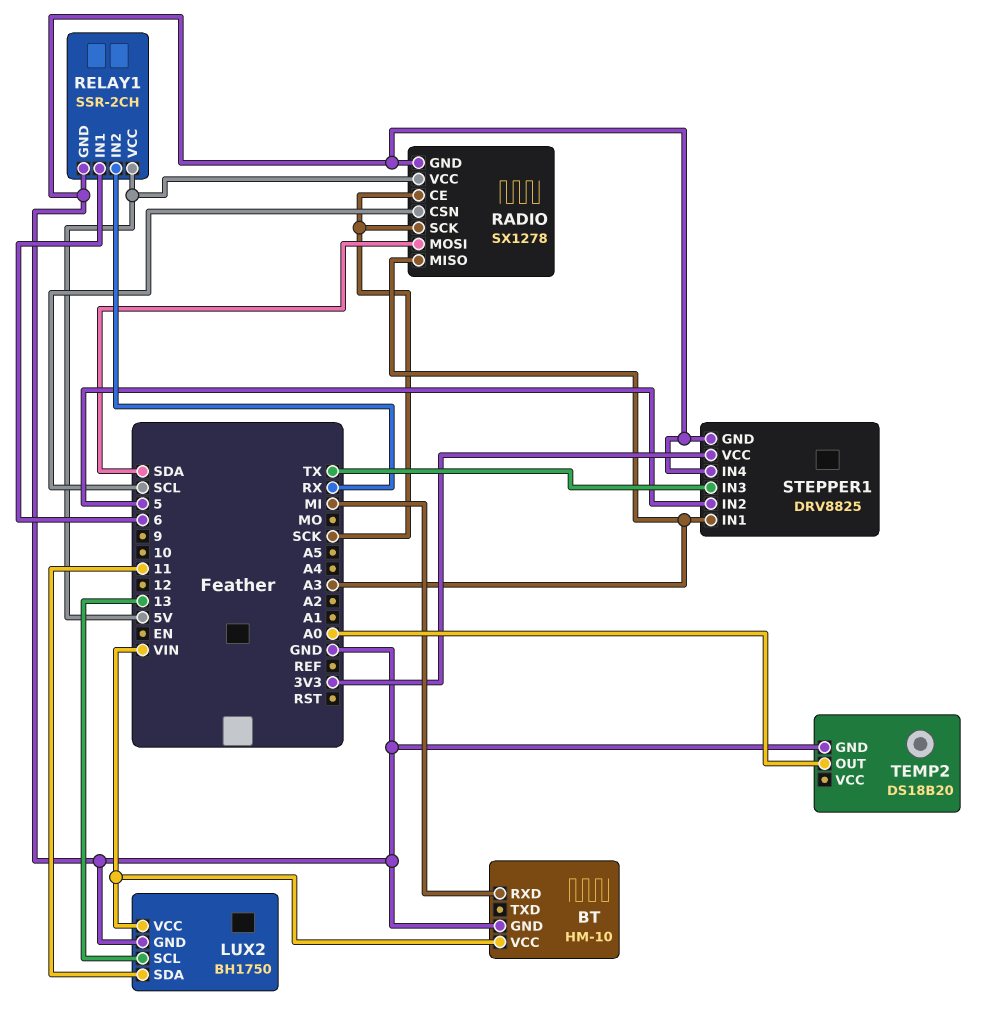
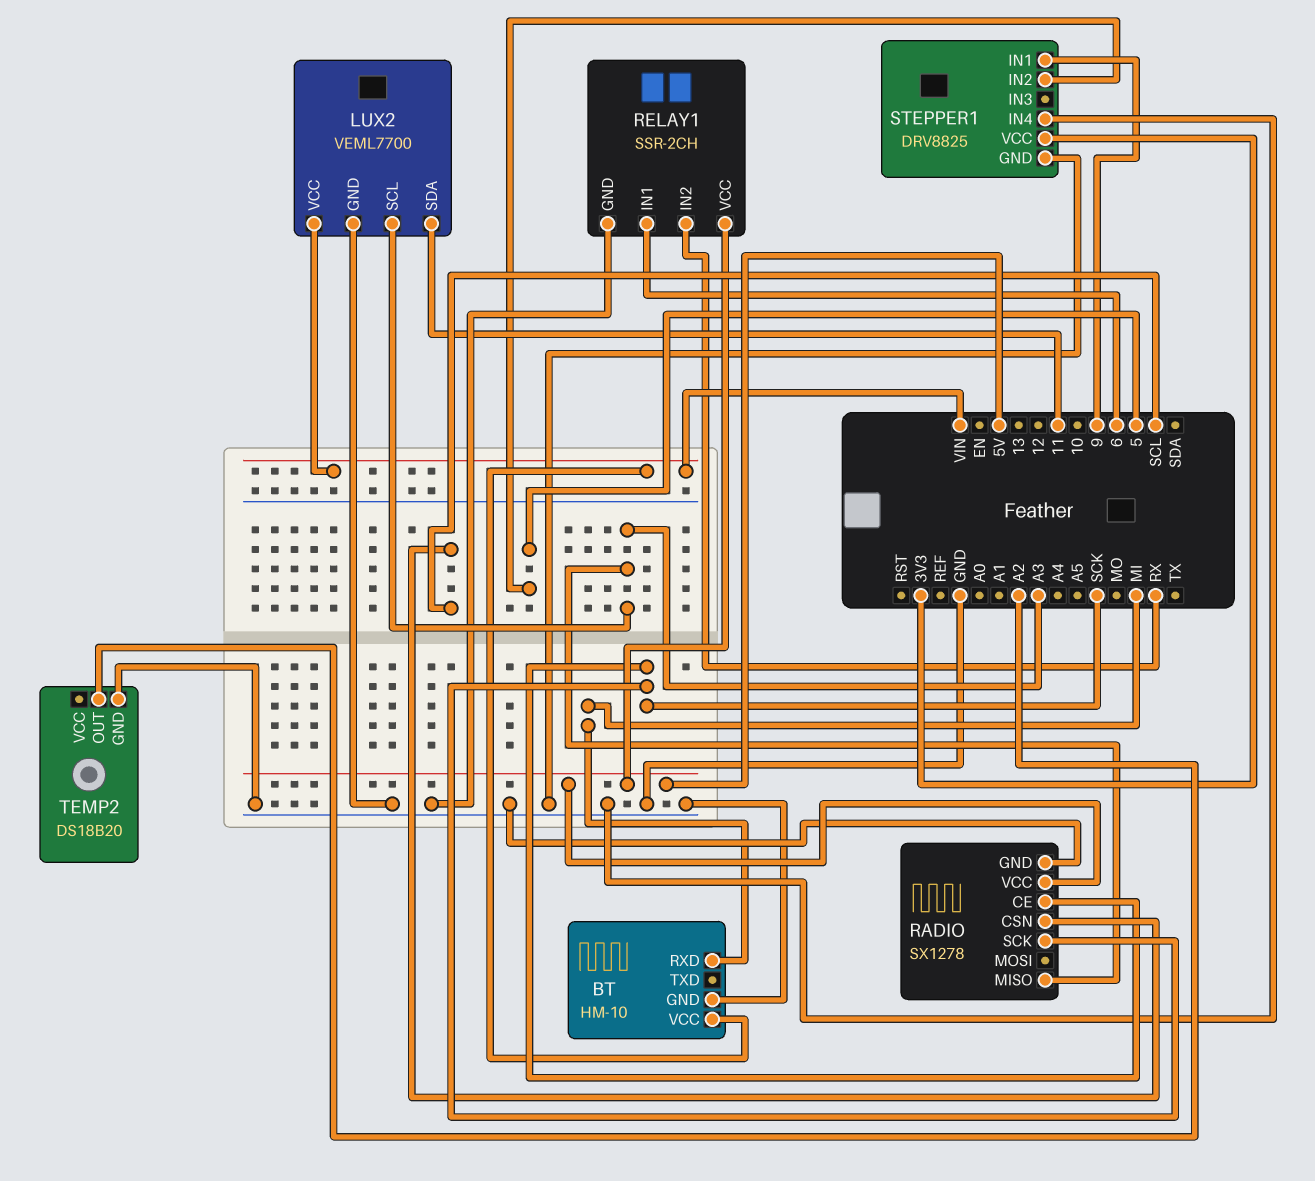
LUX2: BH1750 -> VEML7700
LUX2 pin SCL: 13 -> A3
RADIO pin MOSI: SDA -> none
STEPPER1 pin IN1: A3 -> 9
STEPPER1 pin IN3: TX -> none
TEMP2 pin OUT: A0 -> A2

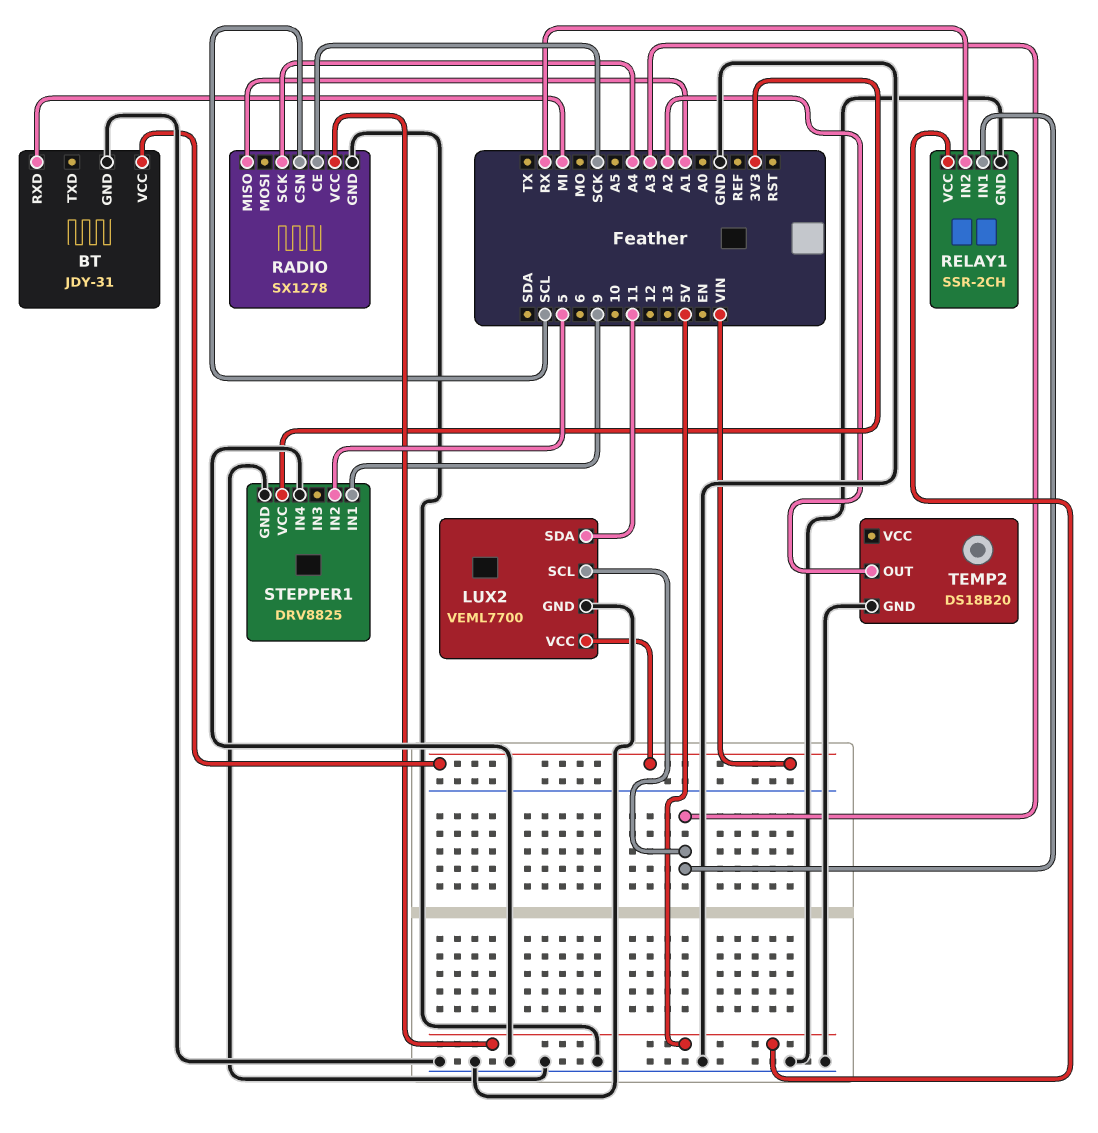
BT: HM-10 -> JDY-31
RADIO pin MISO: A3 -> A1
RADIO pin SCK: SCK -> A4
RELAY1 pin IN1: 6 -> A3

